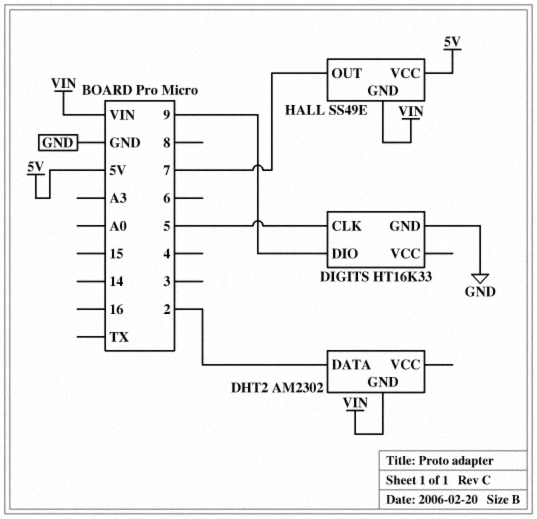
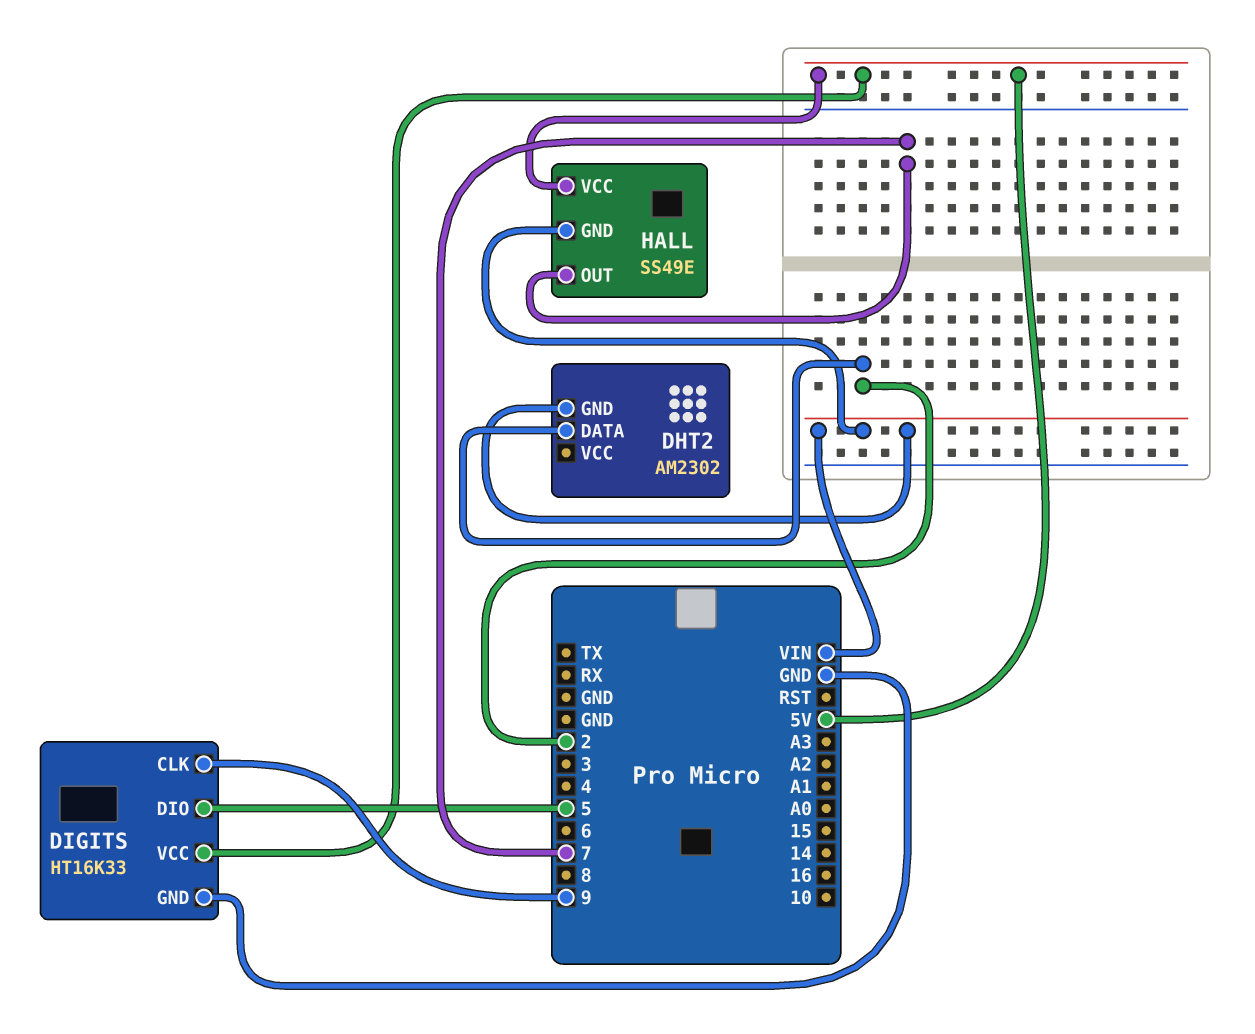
DIGITS pin CLK: 5 -> 9
DIGITS pin DIO: 9 -> 5
DIGITS pin VCC: none -> 5V

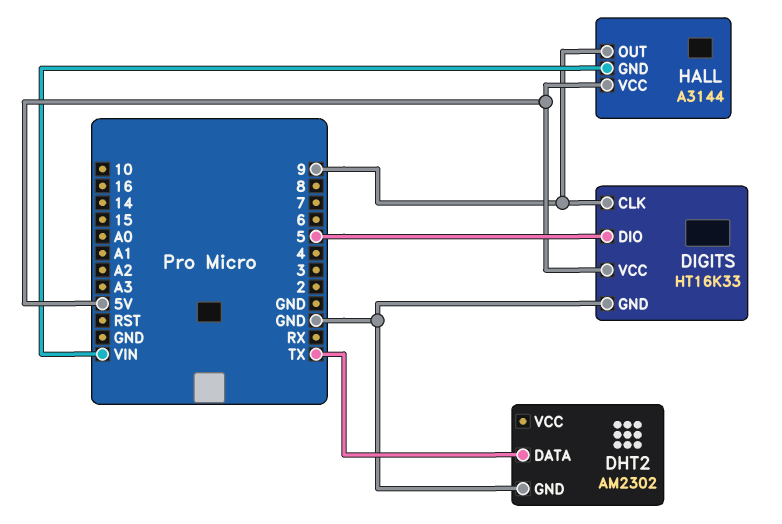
DHT2 pin DATA: 2 -> TX
DHT2 pin GND: VIN -> GND
HALL: SS49E -> A3144
HALL pin OUT: 7 -> 9

